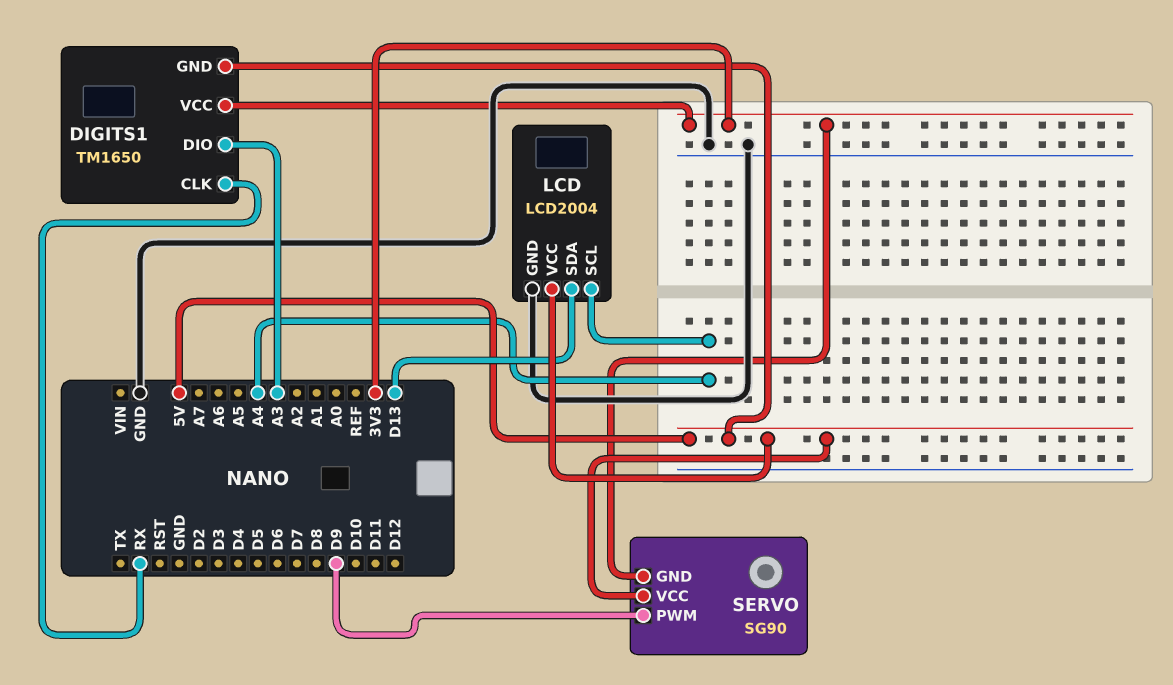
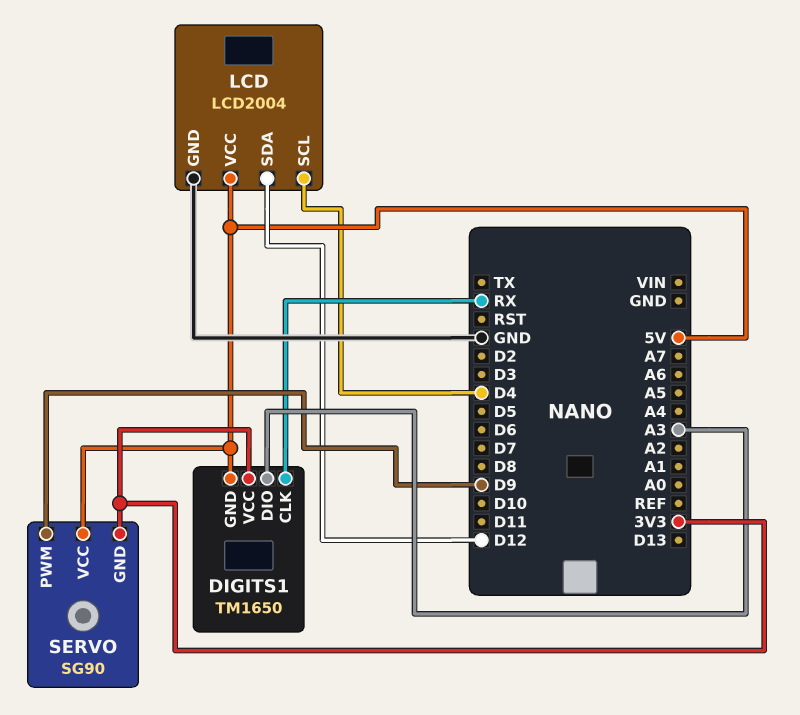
LCD pin SCL: A4 -> D4
LCD pin SDA: D13 -> D12

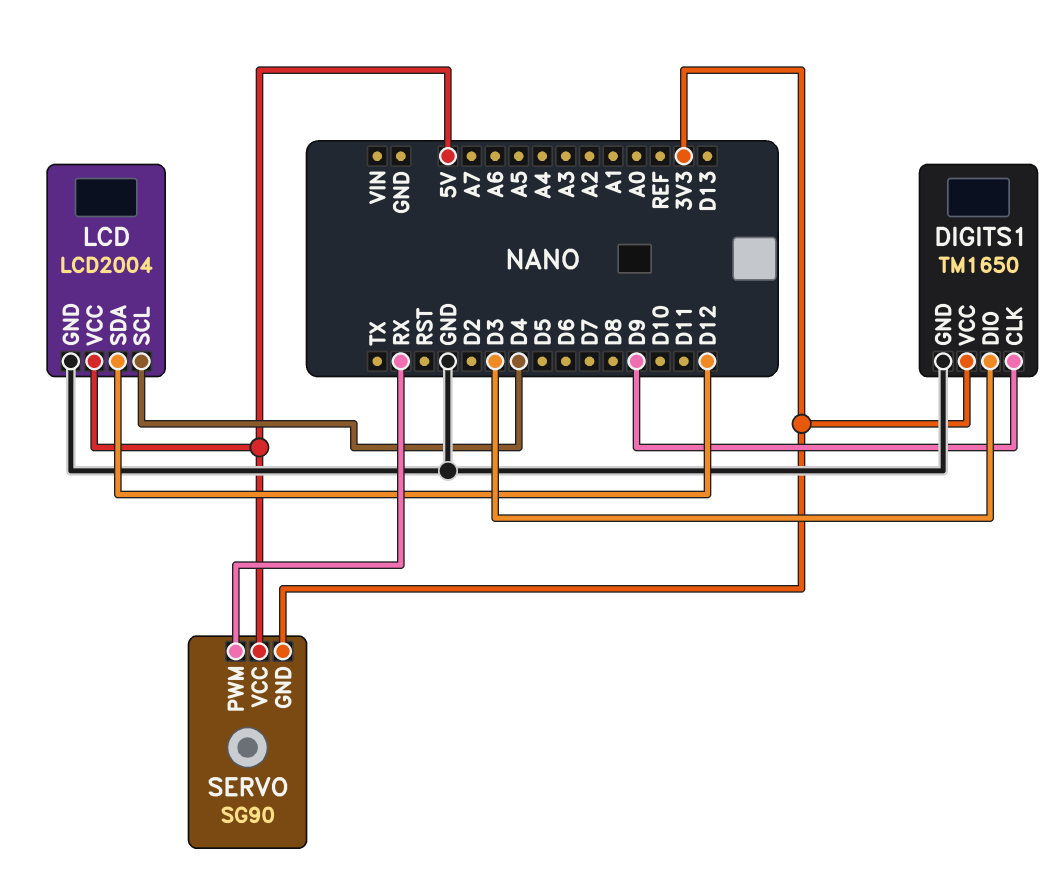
DIGITS1 pin CLK: RX -> D9
DIGITS1 pin DIO: A3 -> D3
DIGITS1 pin GND: 5V -> GND
SERVO pin PWM: D9 -> RX

